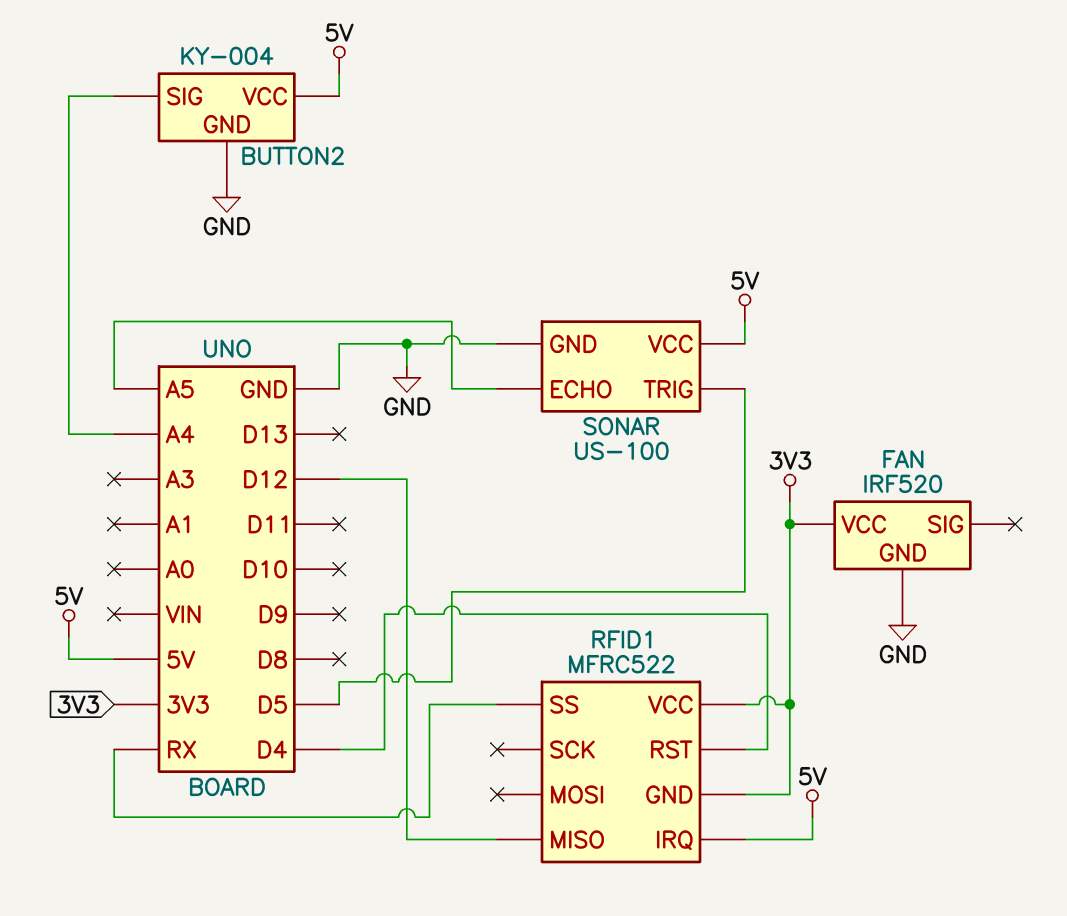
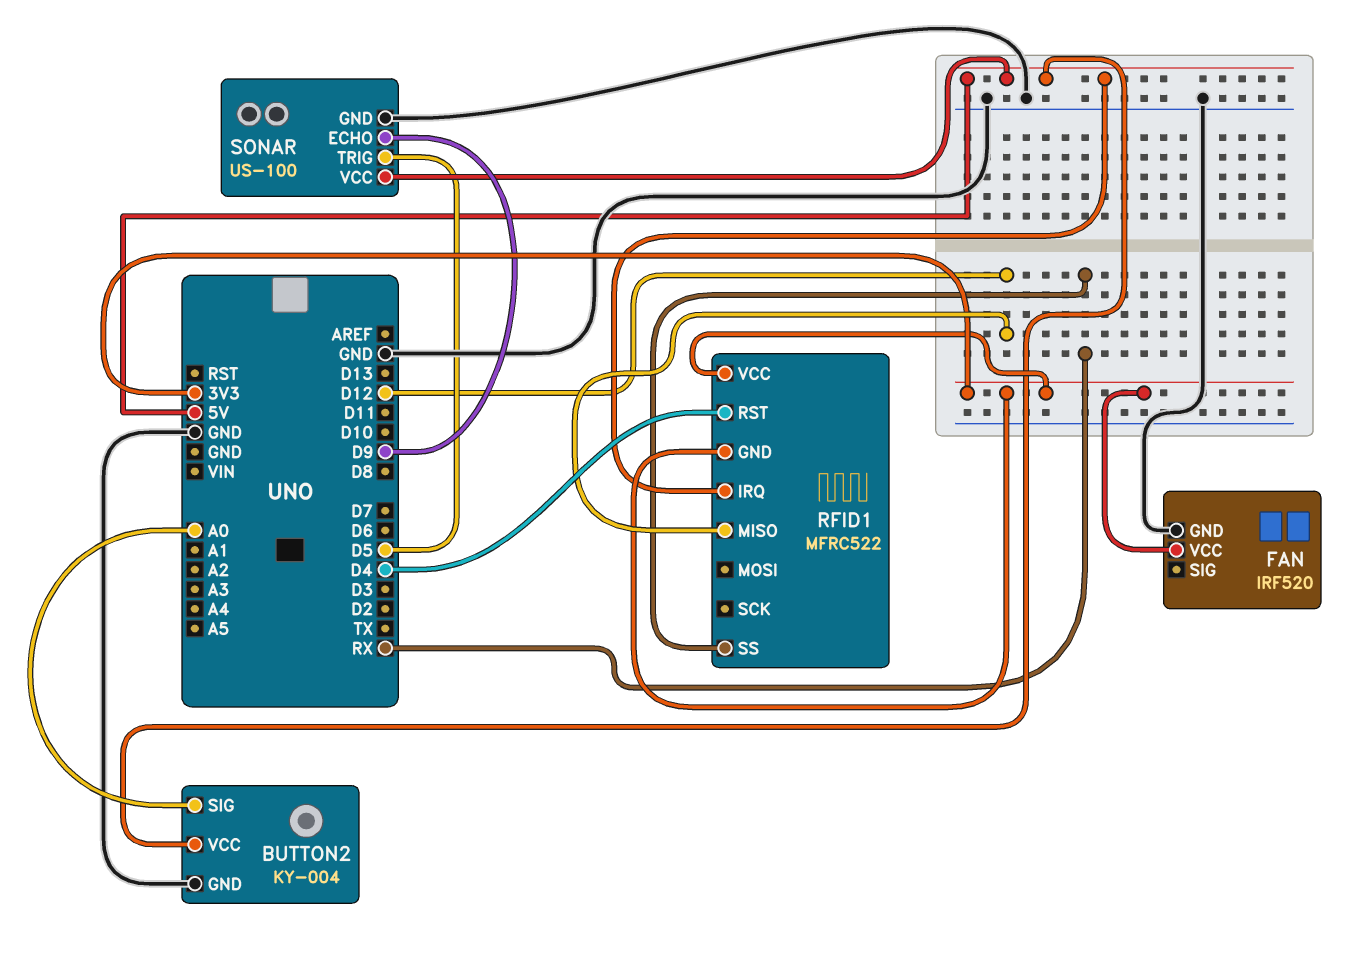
BUTTON2 pin SIG: A4 -> A0
SONAR pin ECHO: A5 -> D9

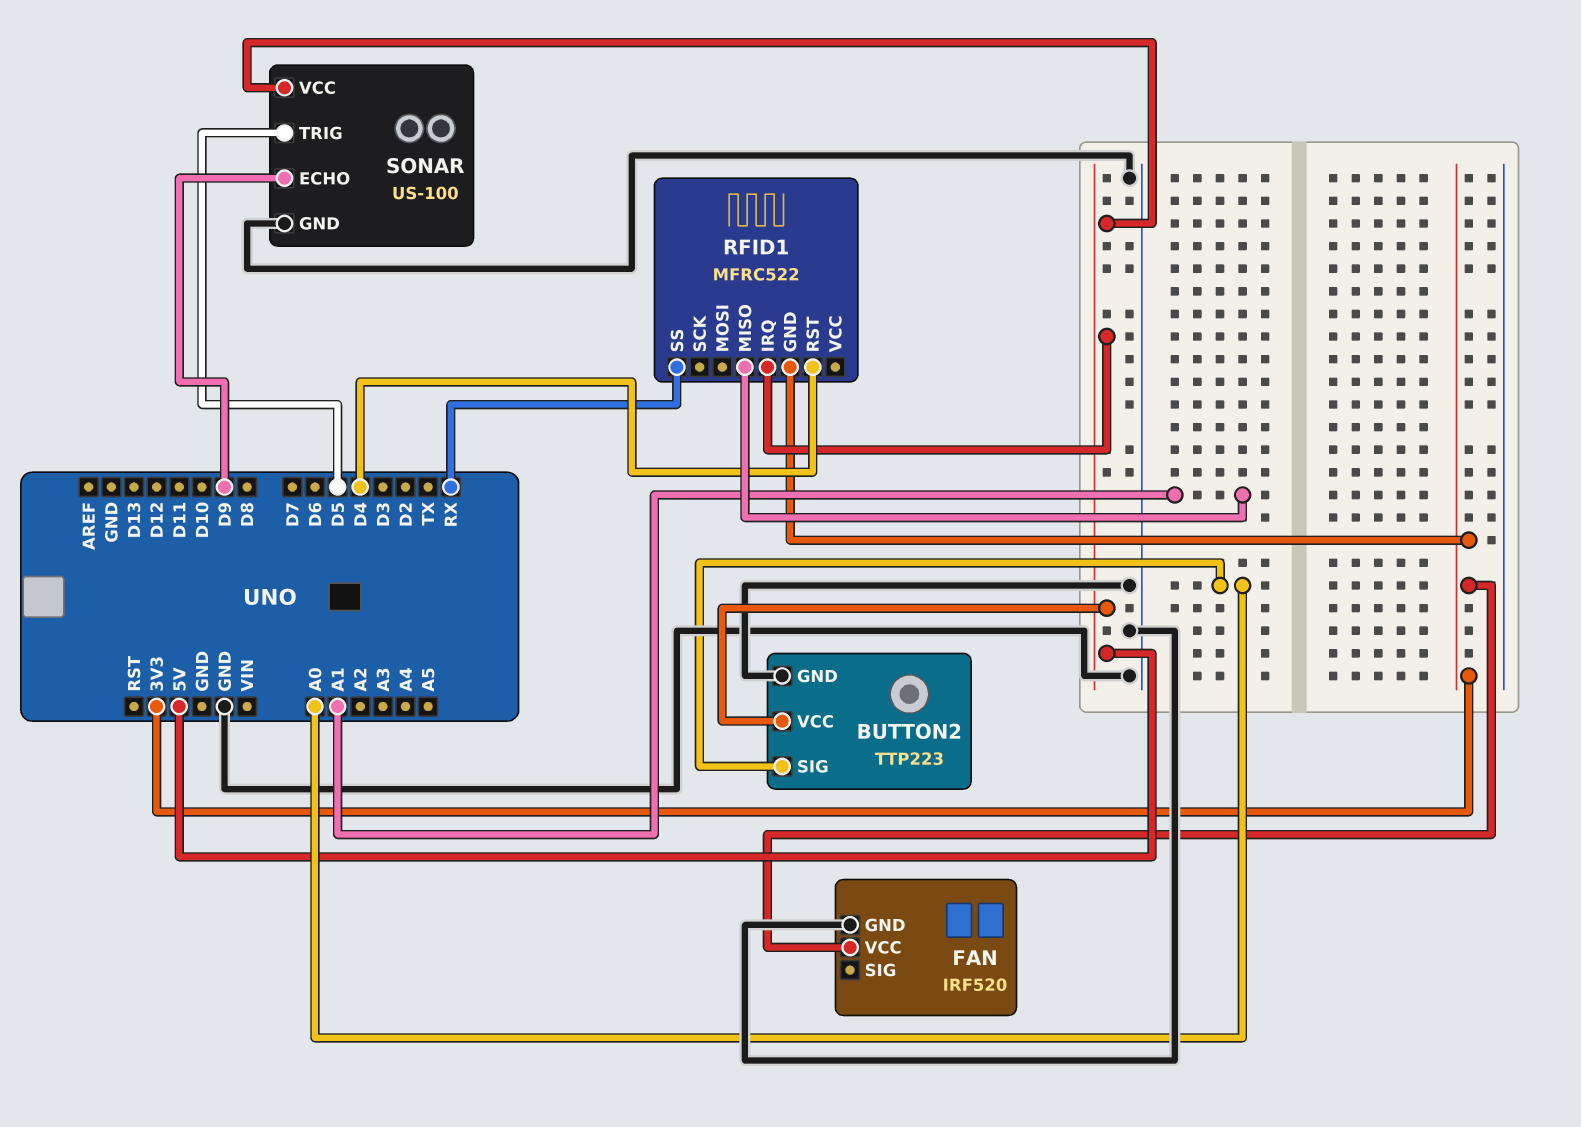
BUTTON2: KY-004 -> TTP223
RFID1 pin MISO: D12 -> A1
RFID1 pin VCC: 3V3 -> none

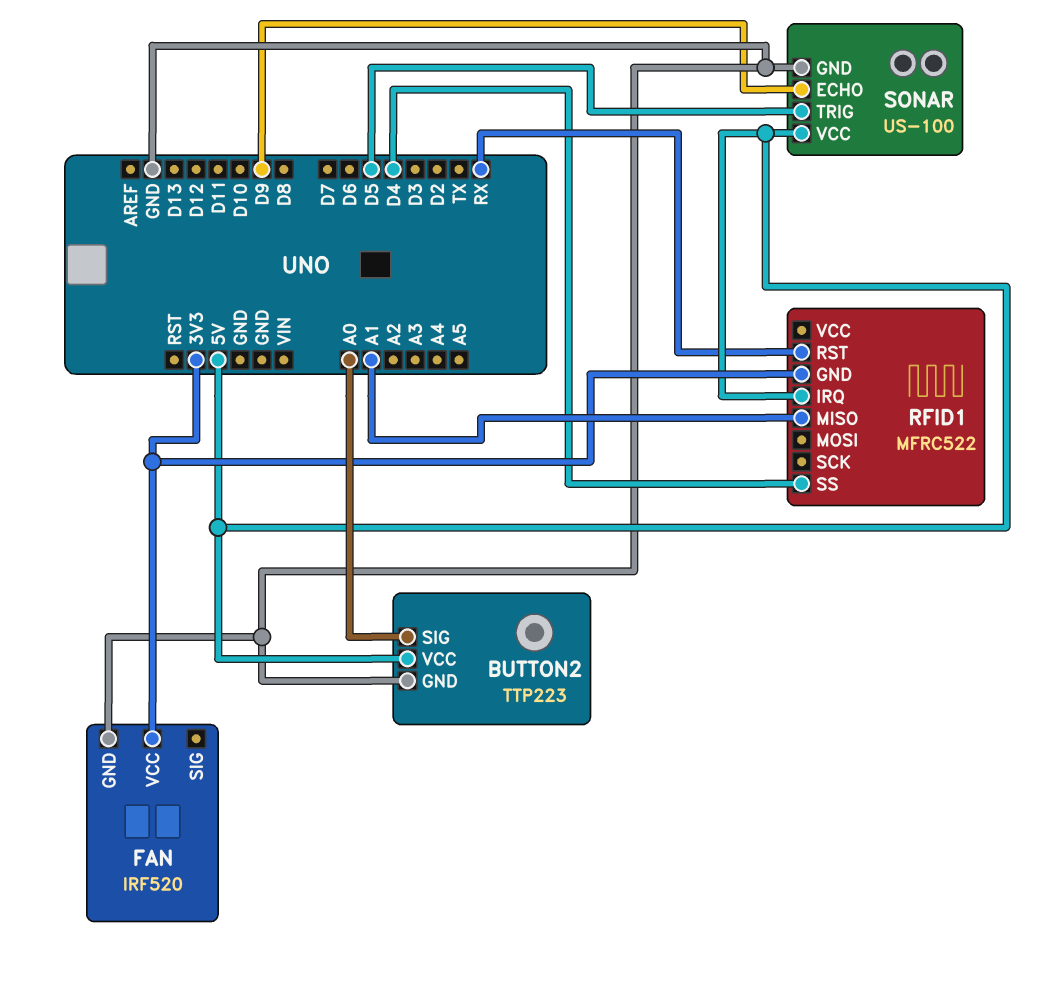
RFID1 pin RST: D4 -> RX
RFID1 pin SS: RX -> D4

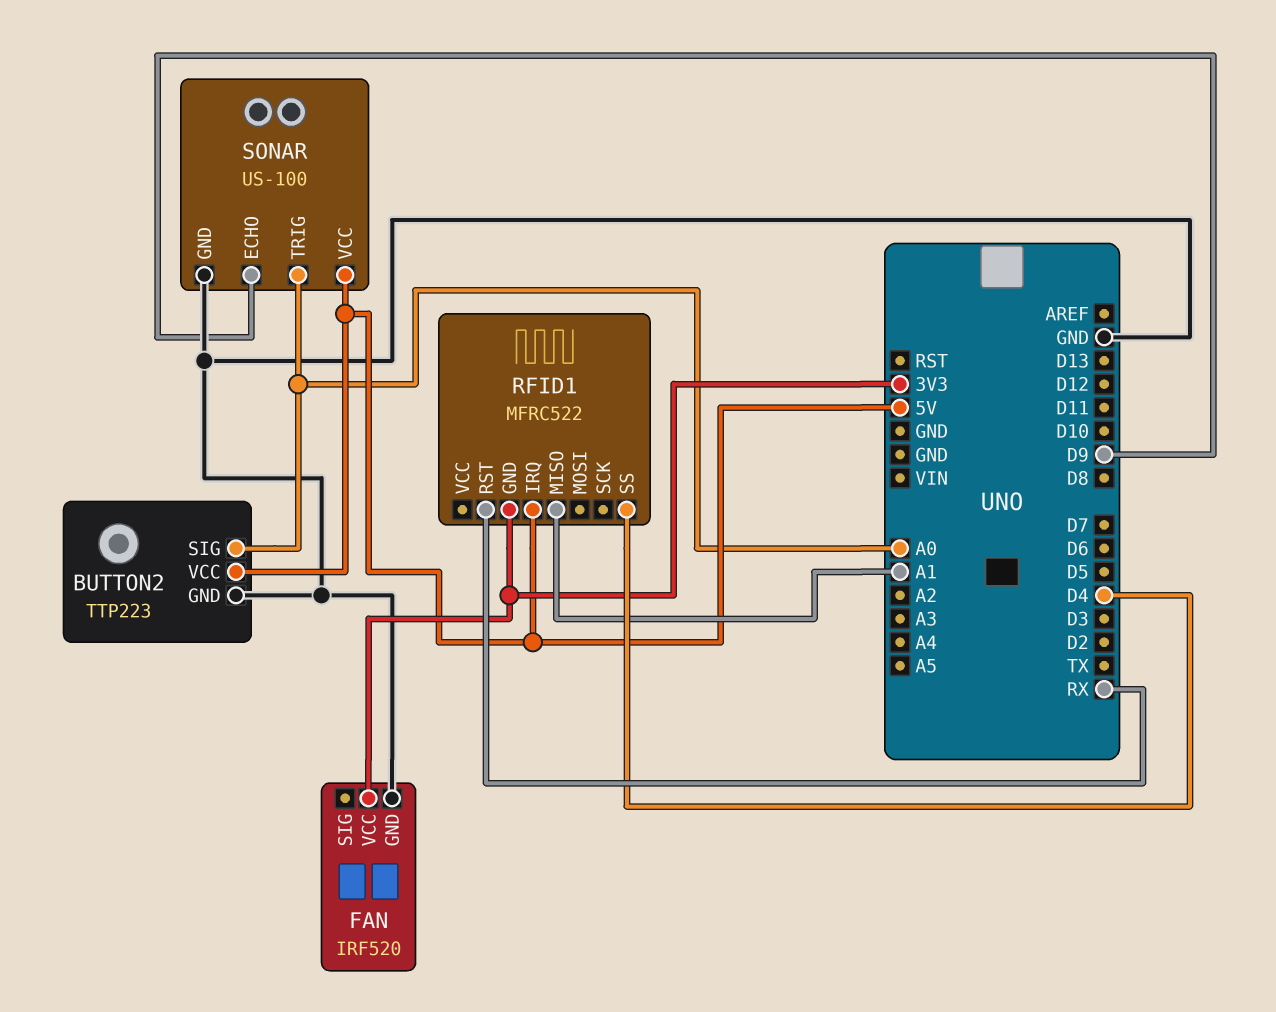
SONAR pin TRIG: D5 -> A0

